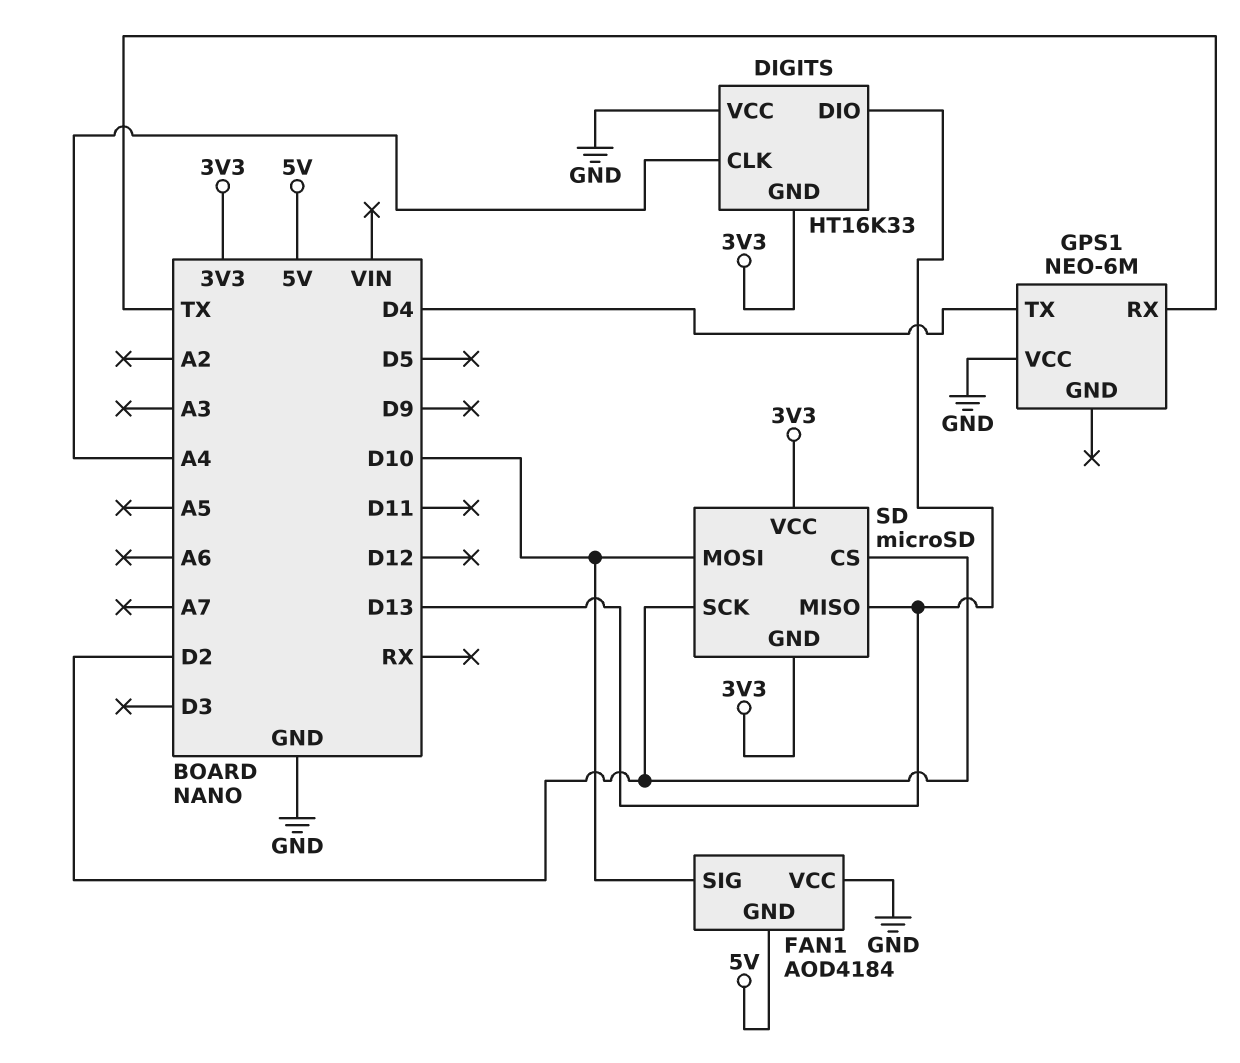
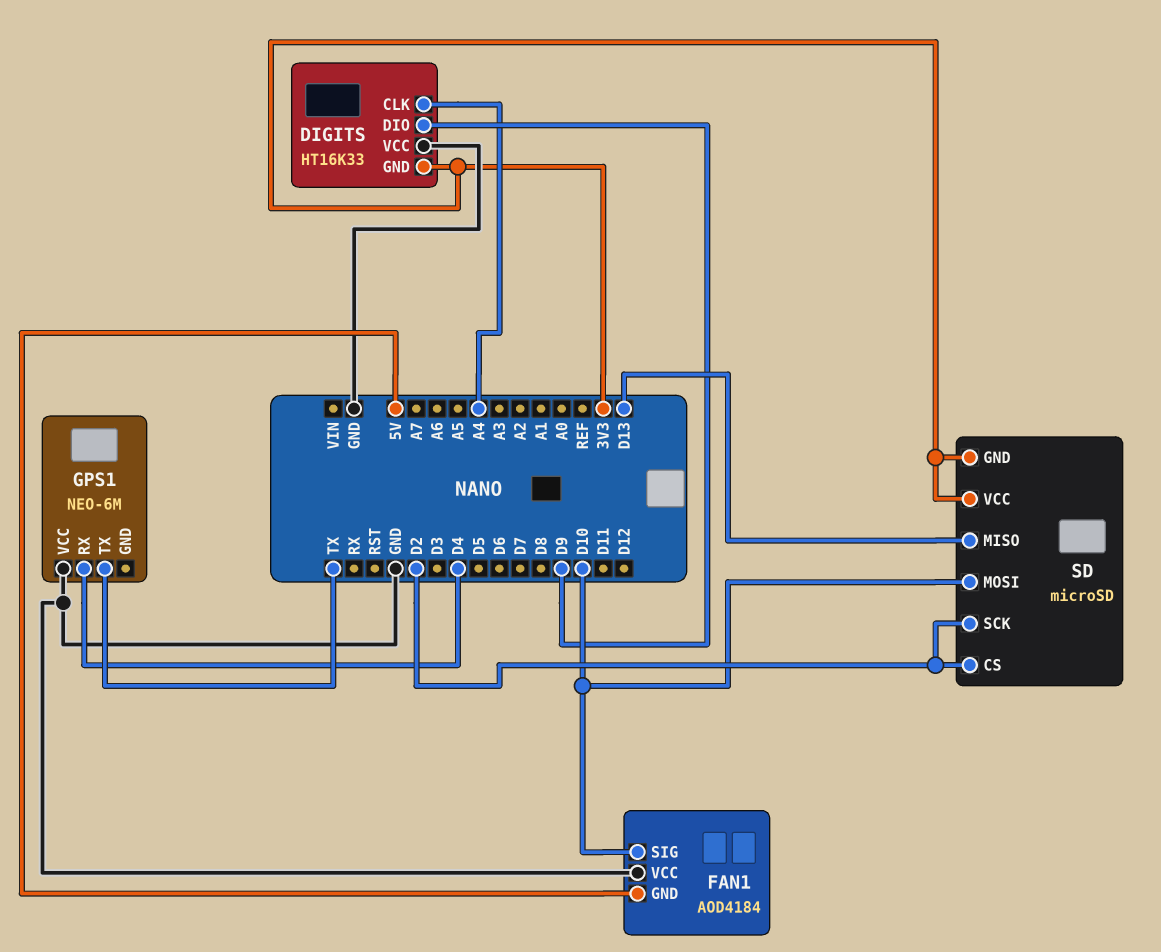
DIGITS pin DIO: D13 -> D9
GPS1 pin RX: TX -> D4
GPS1 pin TX: D4 -> TX

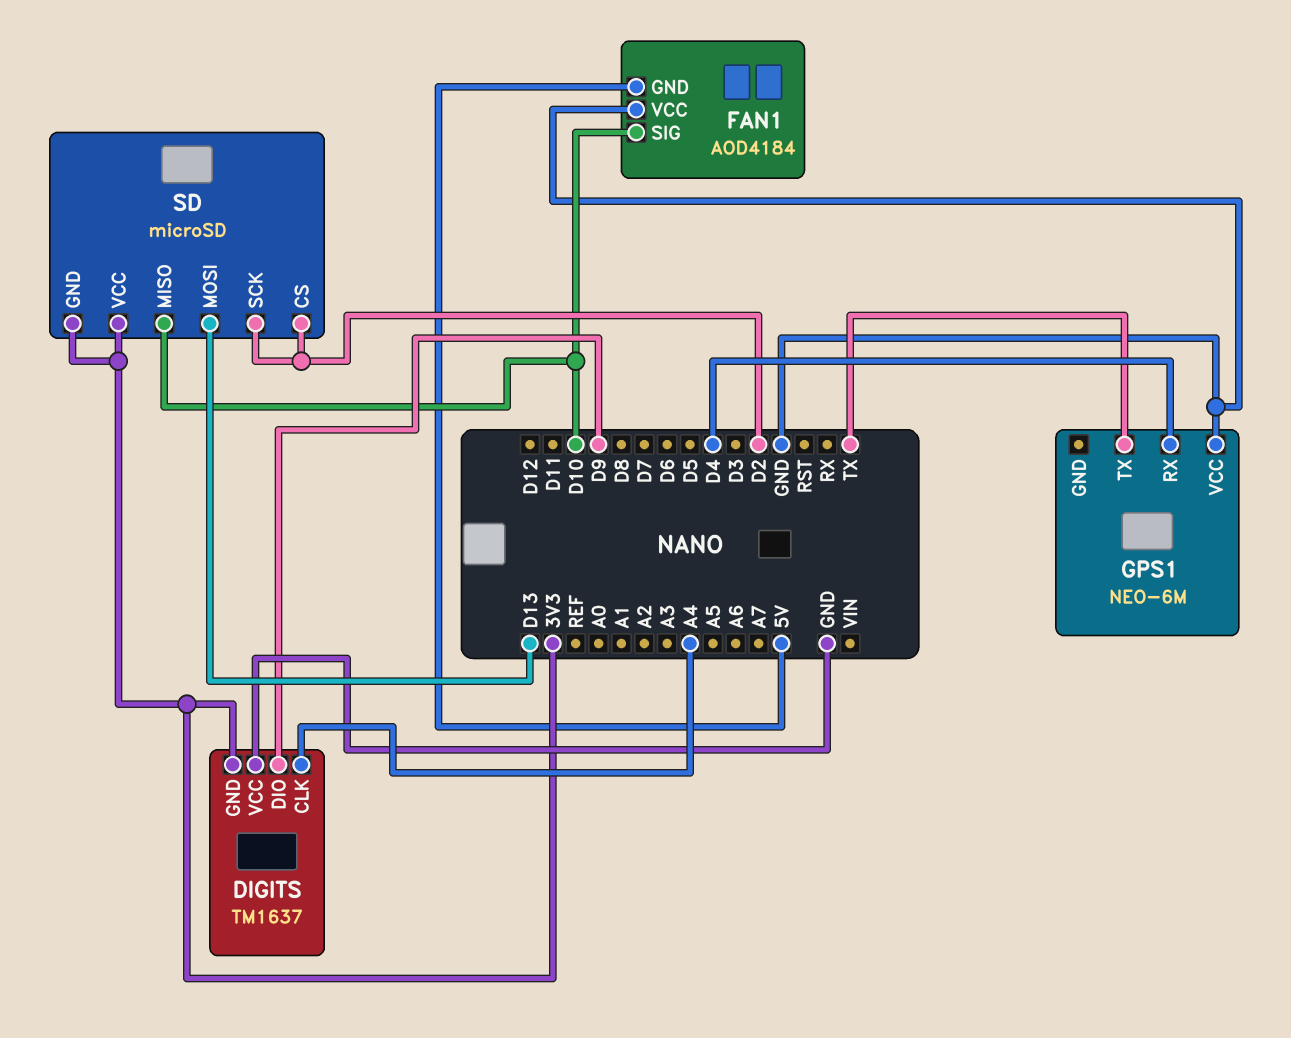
DIGITS: HT16K33 -> TM1637
SD pin MISO: D13 -> D10
SD pin MOSI: D10 -> D13

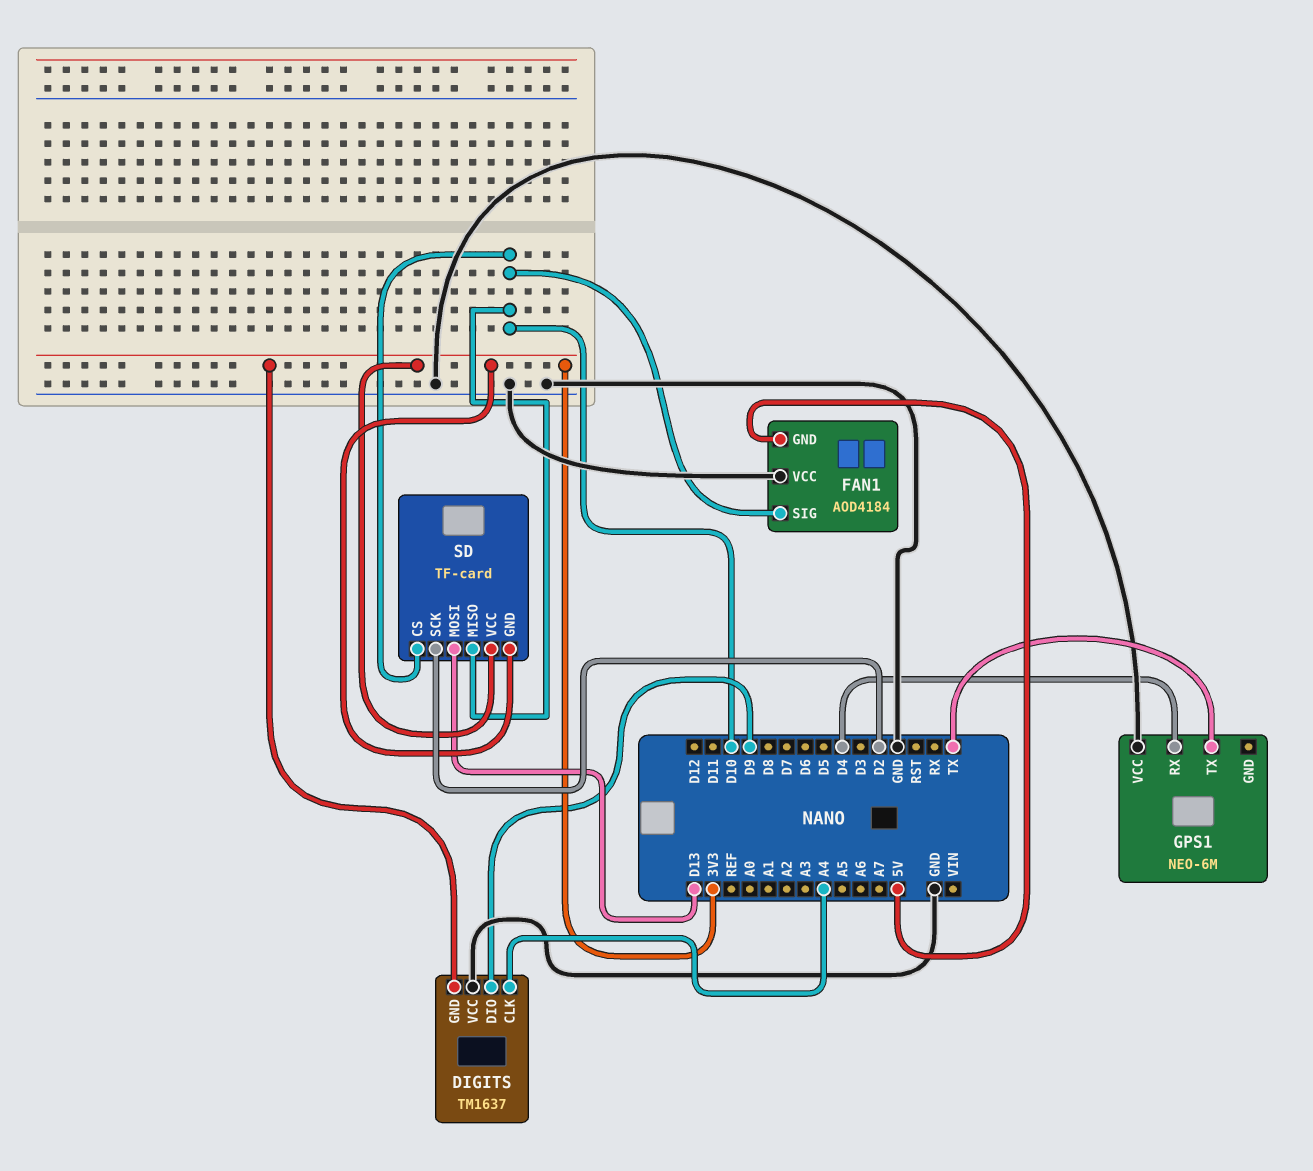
SD: microSD -> TF-card
SD pin CS: D2 -> D10

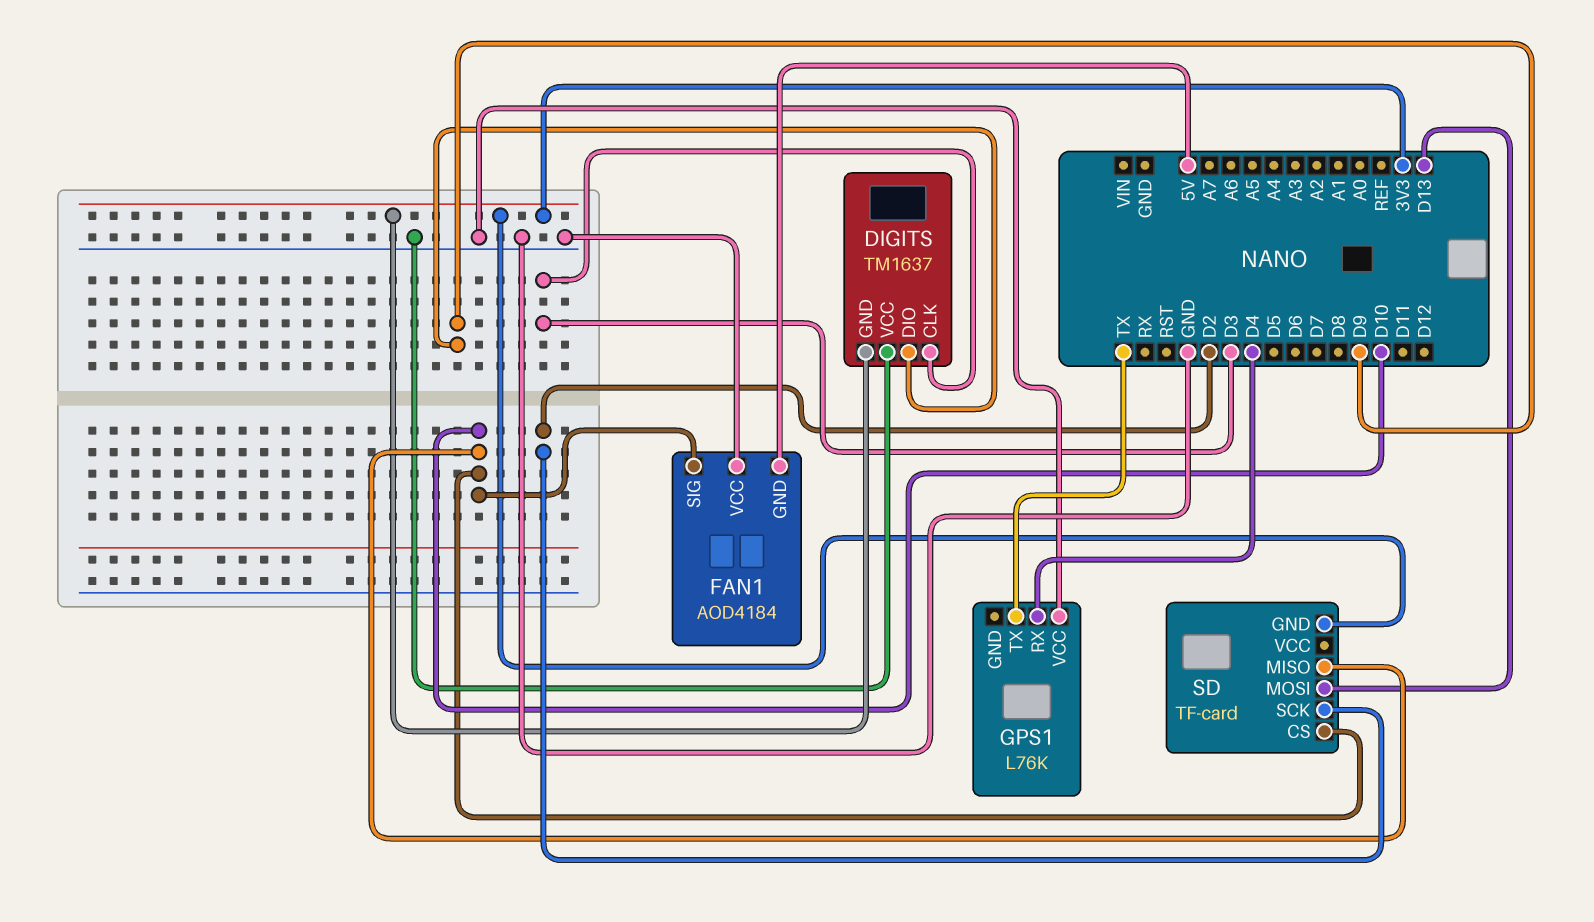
DIGITS pin CLK: A4 -> D3
GPS1: NEO-6M -> L76K
SD pin VCC: 3V3 -> none

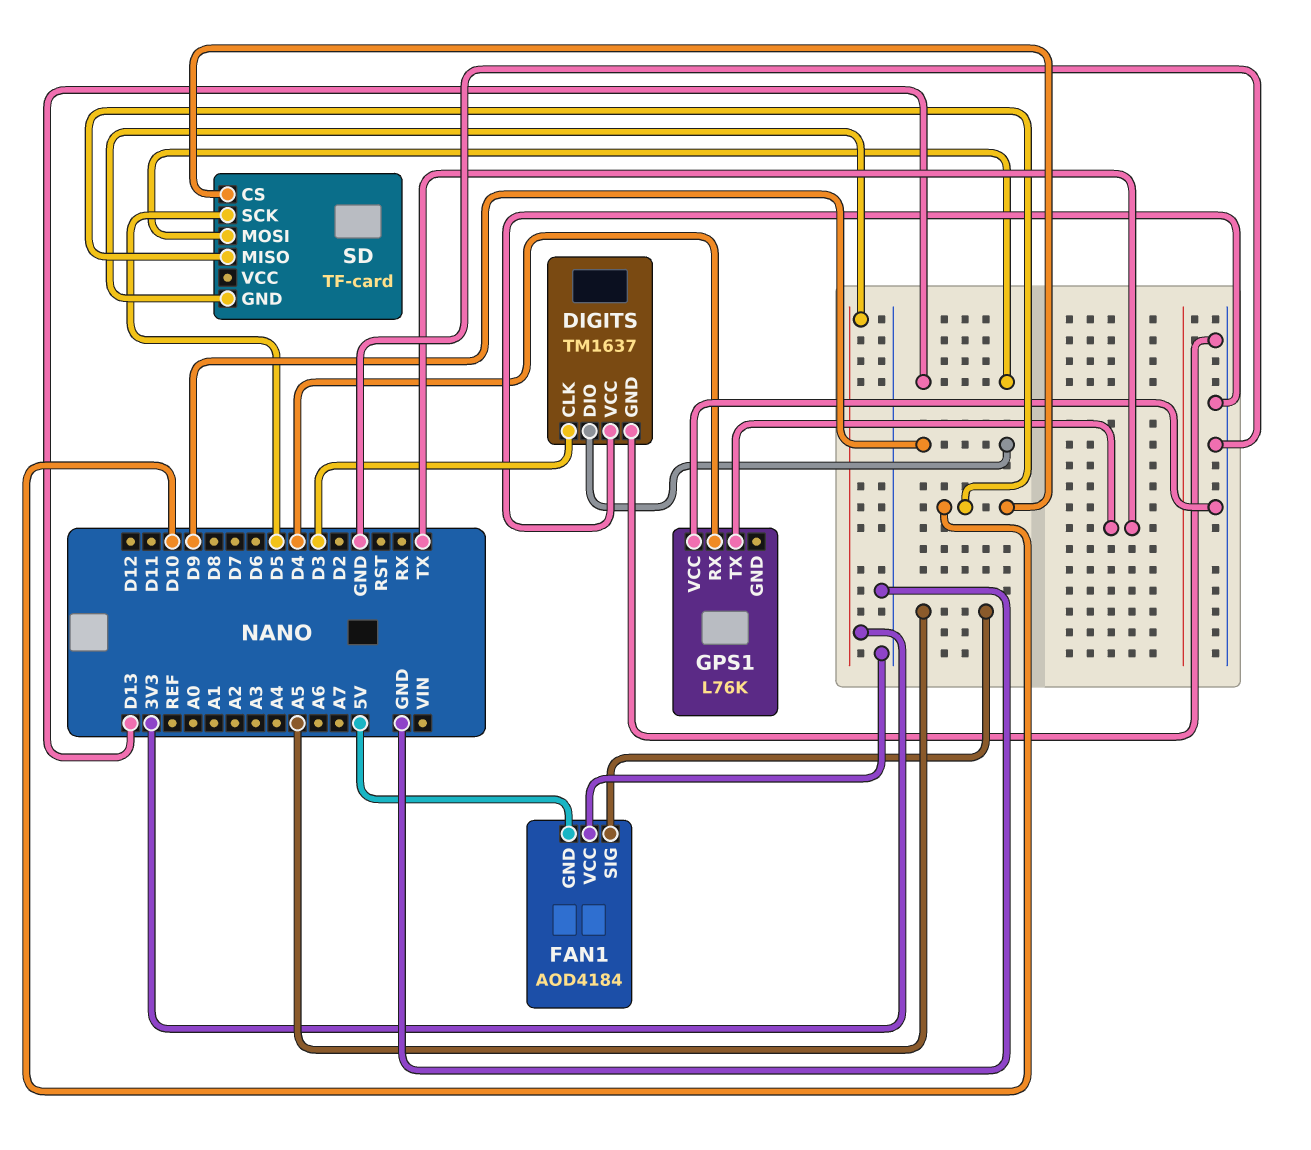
DIGITS pin GND: 3V3 -> GND
FAN1 pin SIG: D10 -> A5
SD pin SCK: D2 -> D5

